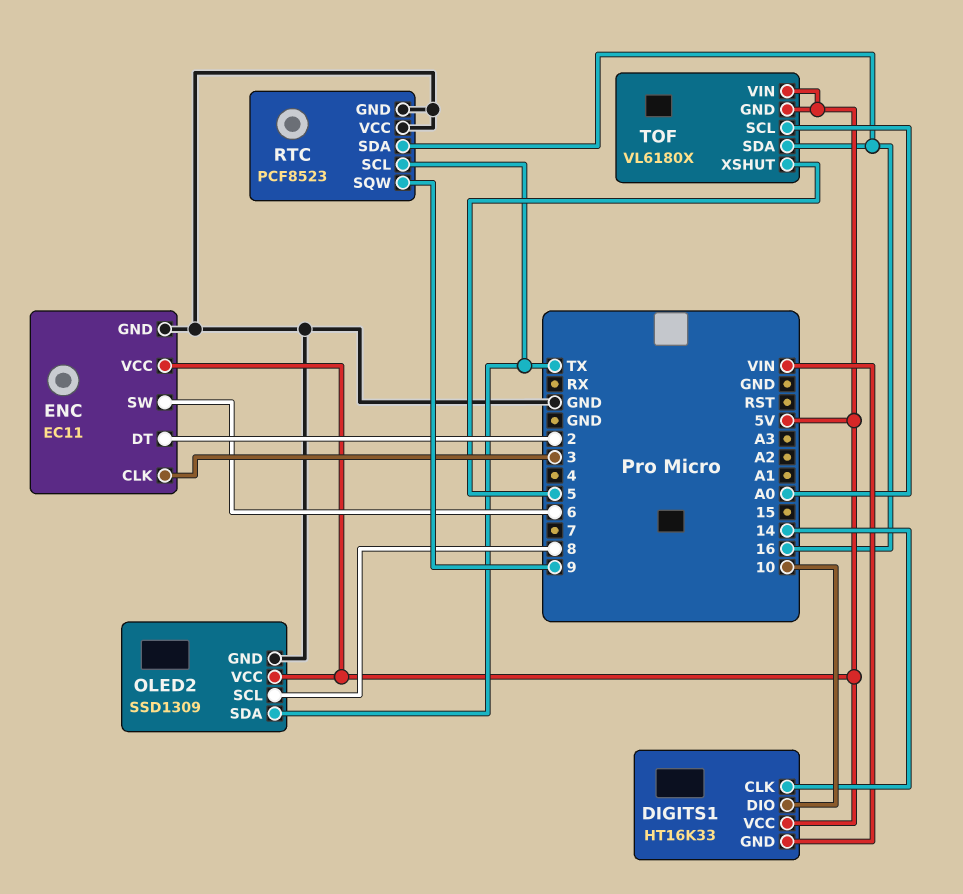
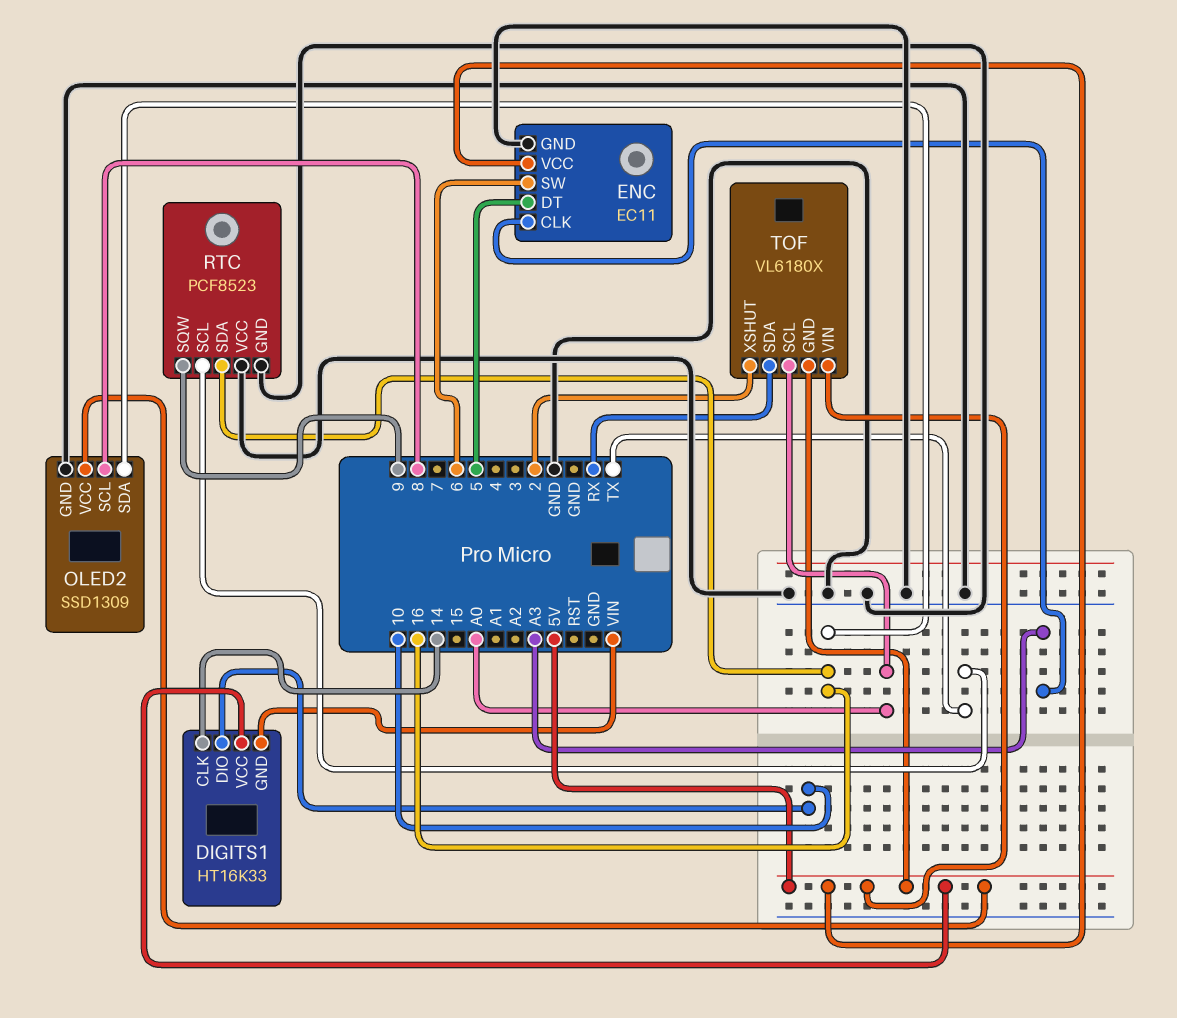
ENC pin CLK: 3 -> A3
ENC pin DT: 2 -> 5
OLED2 pin SDA: TX -> 16
TOF pin SDA: 16 -> RX
TOF pin XSHUT: 5 -> 2

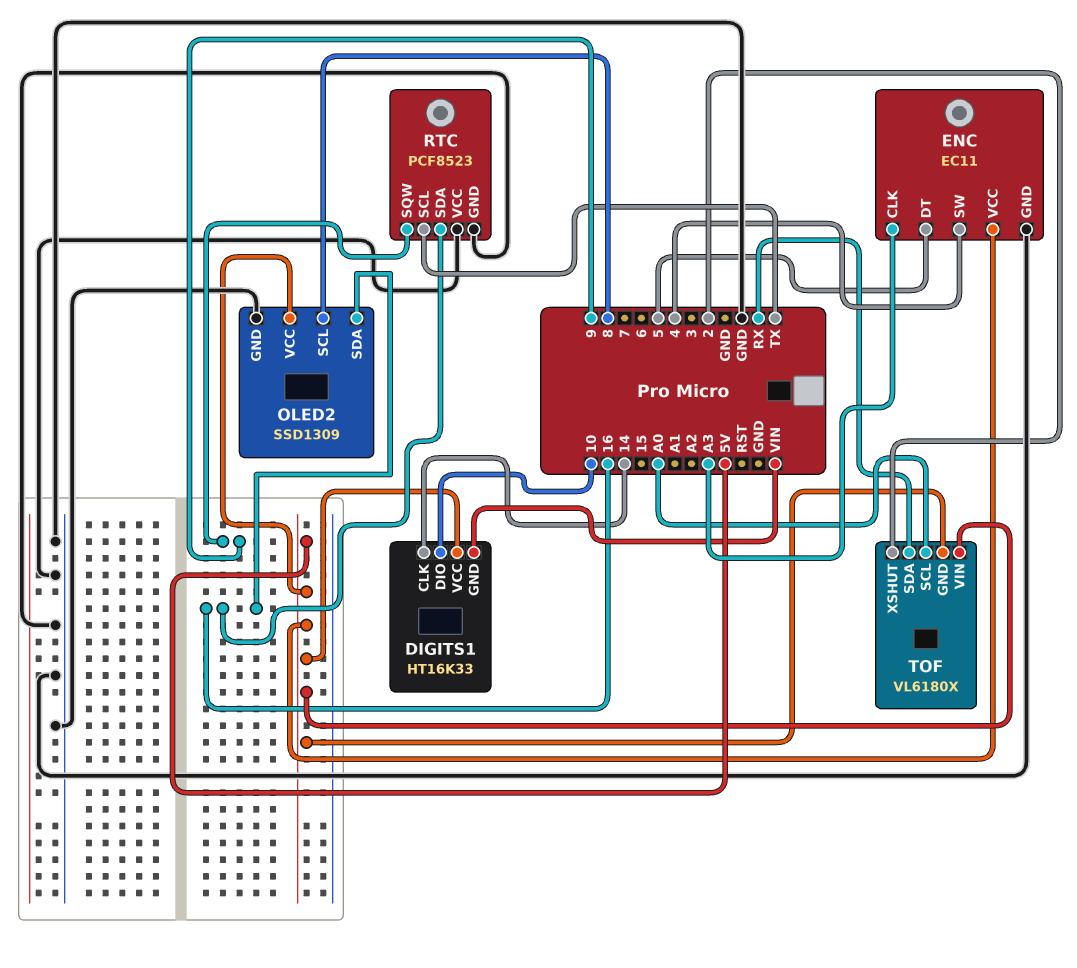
ENC pin SW: 6 -> 4

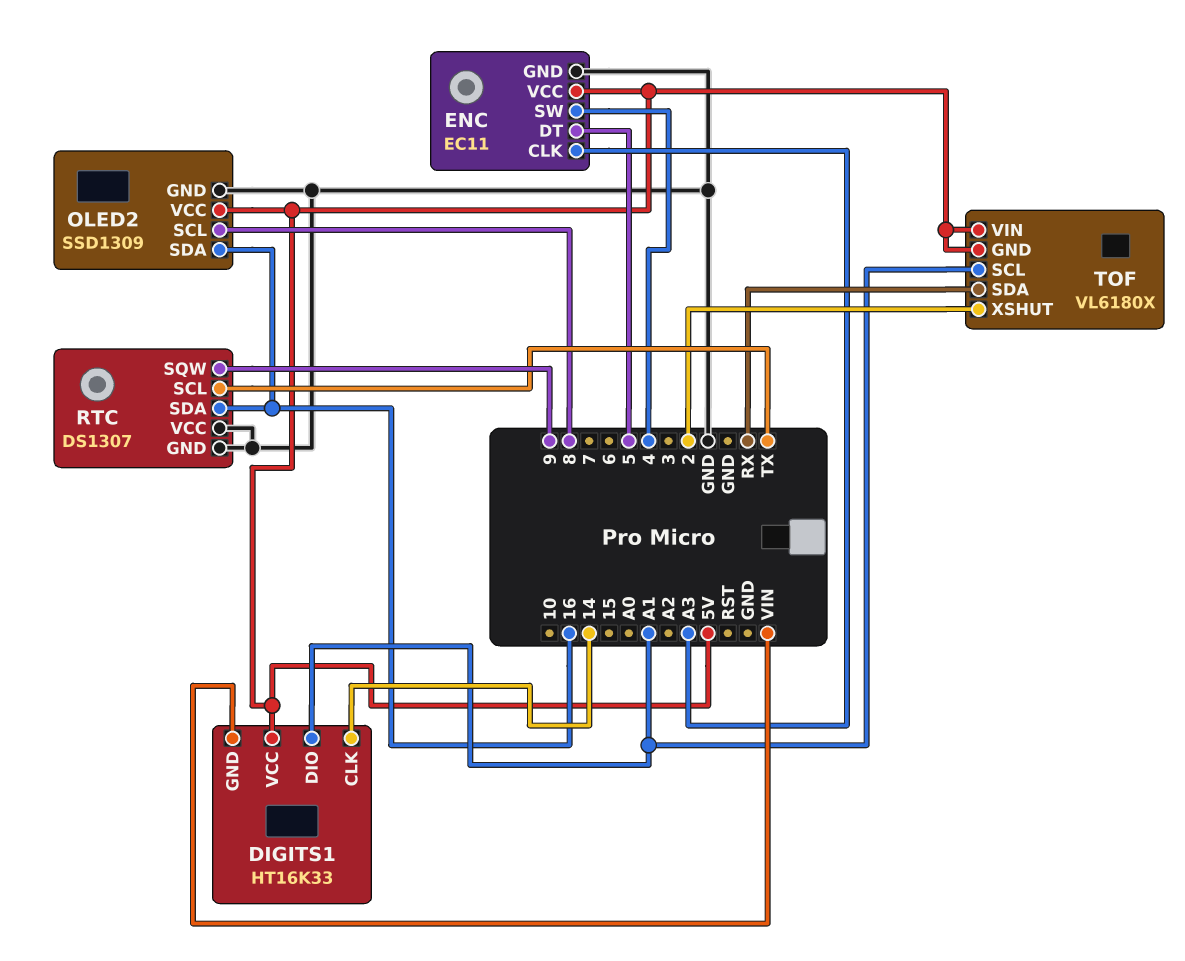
DIGITS1 pin DIO: 10 -> A1
RTC: PCF8523 -> DS1307
TOF pin SCL: A0 -> A1

